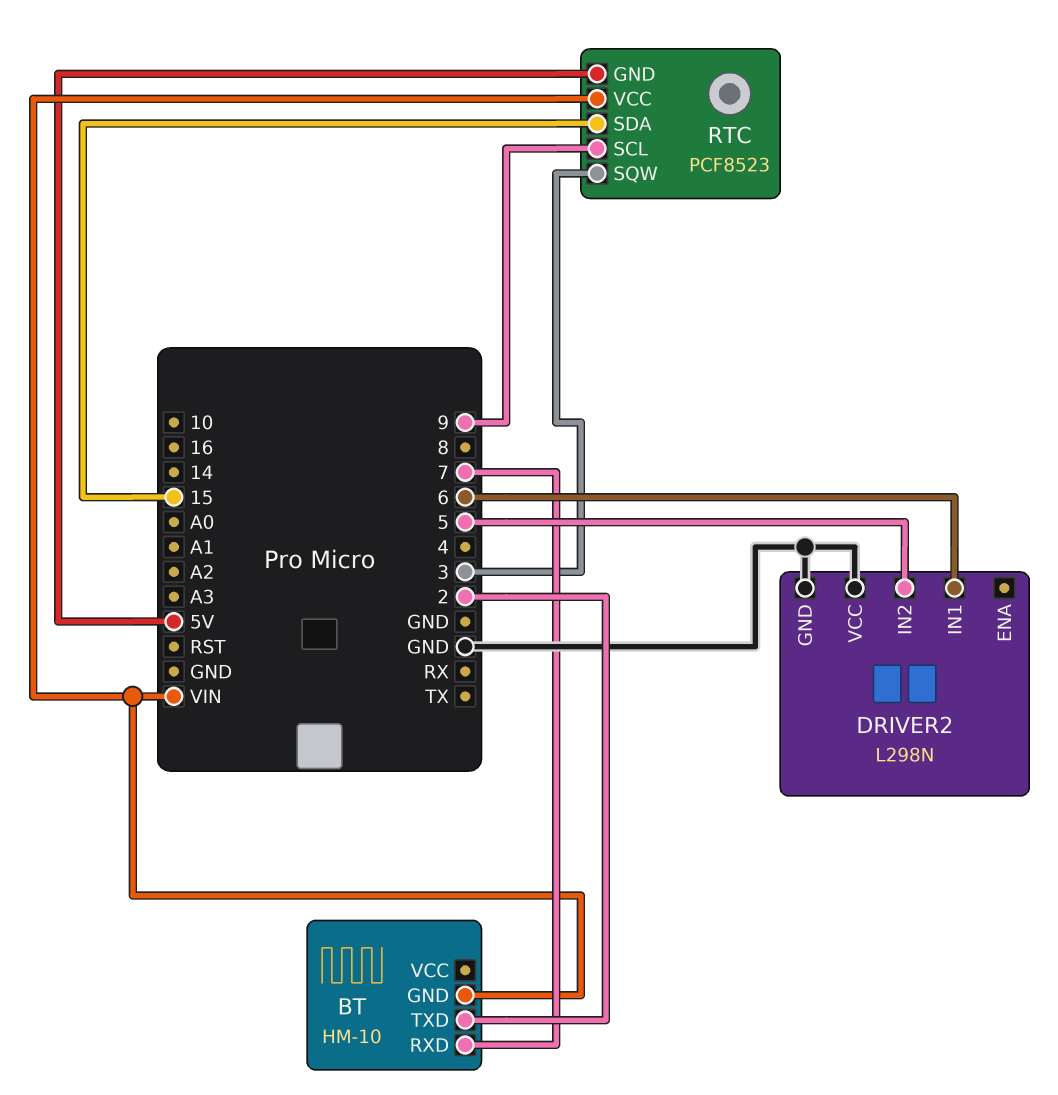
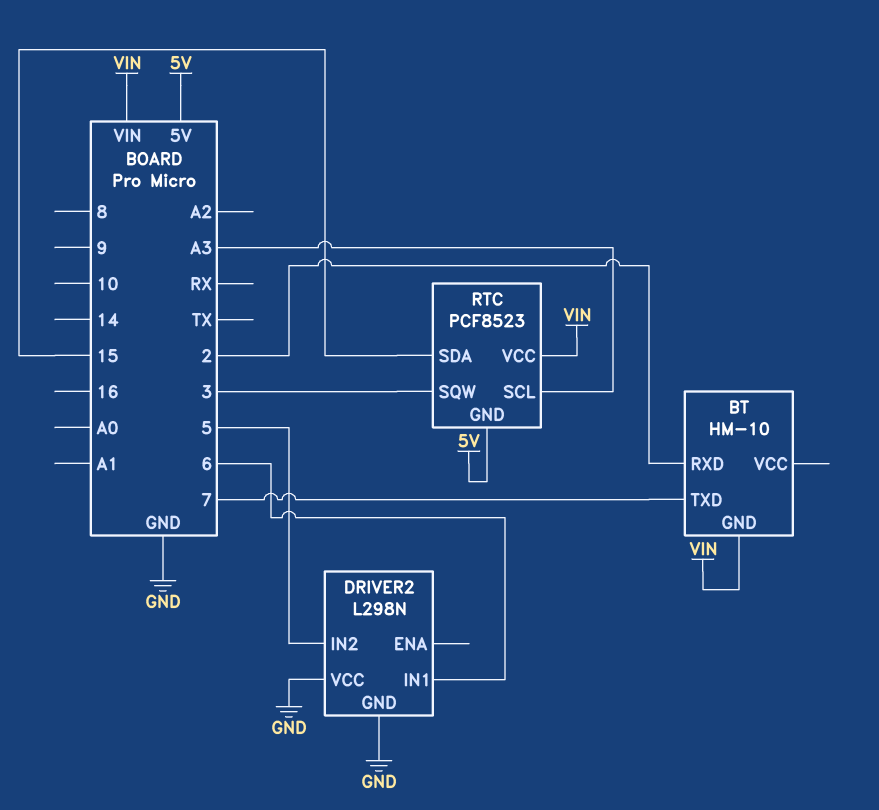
BT pin RXD: 7 -> 2
BT pin TXD: 2 -> 7
RTC pin SCL: 9 -> A3

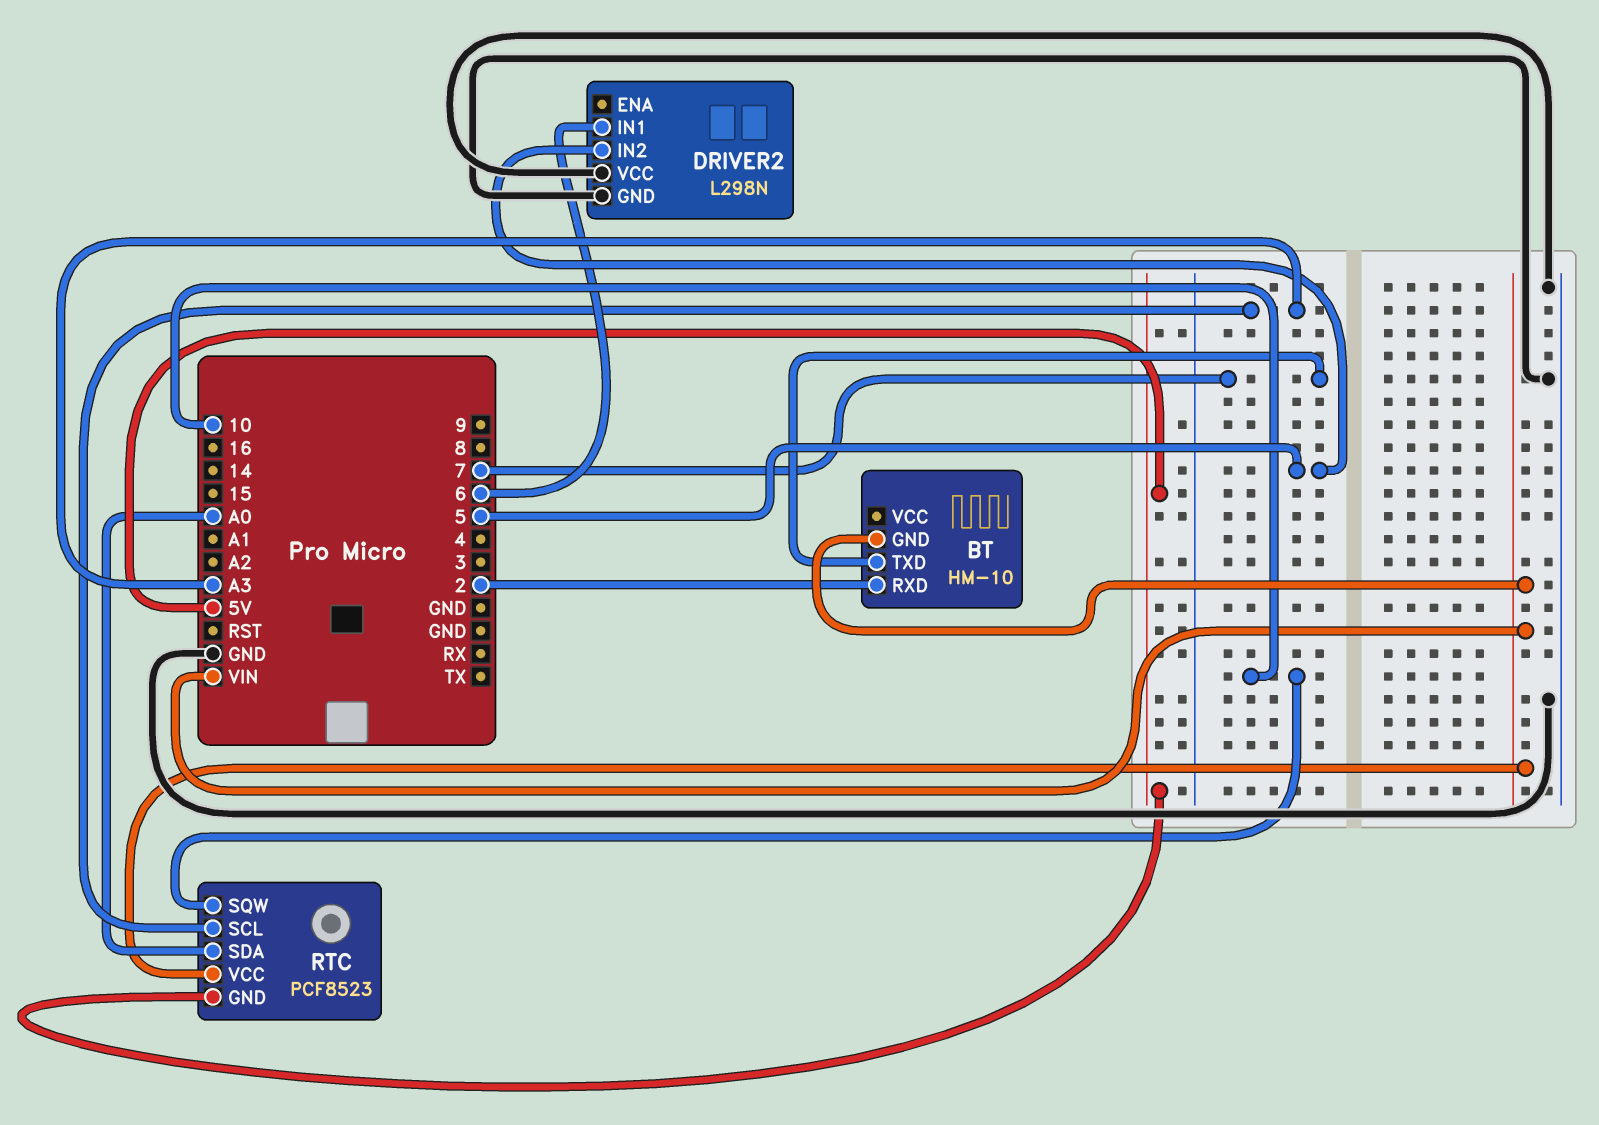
RTC pin SDA: 15 -> A0
RTC pin SQW: 3 -> 10

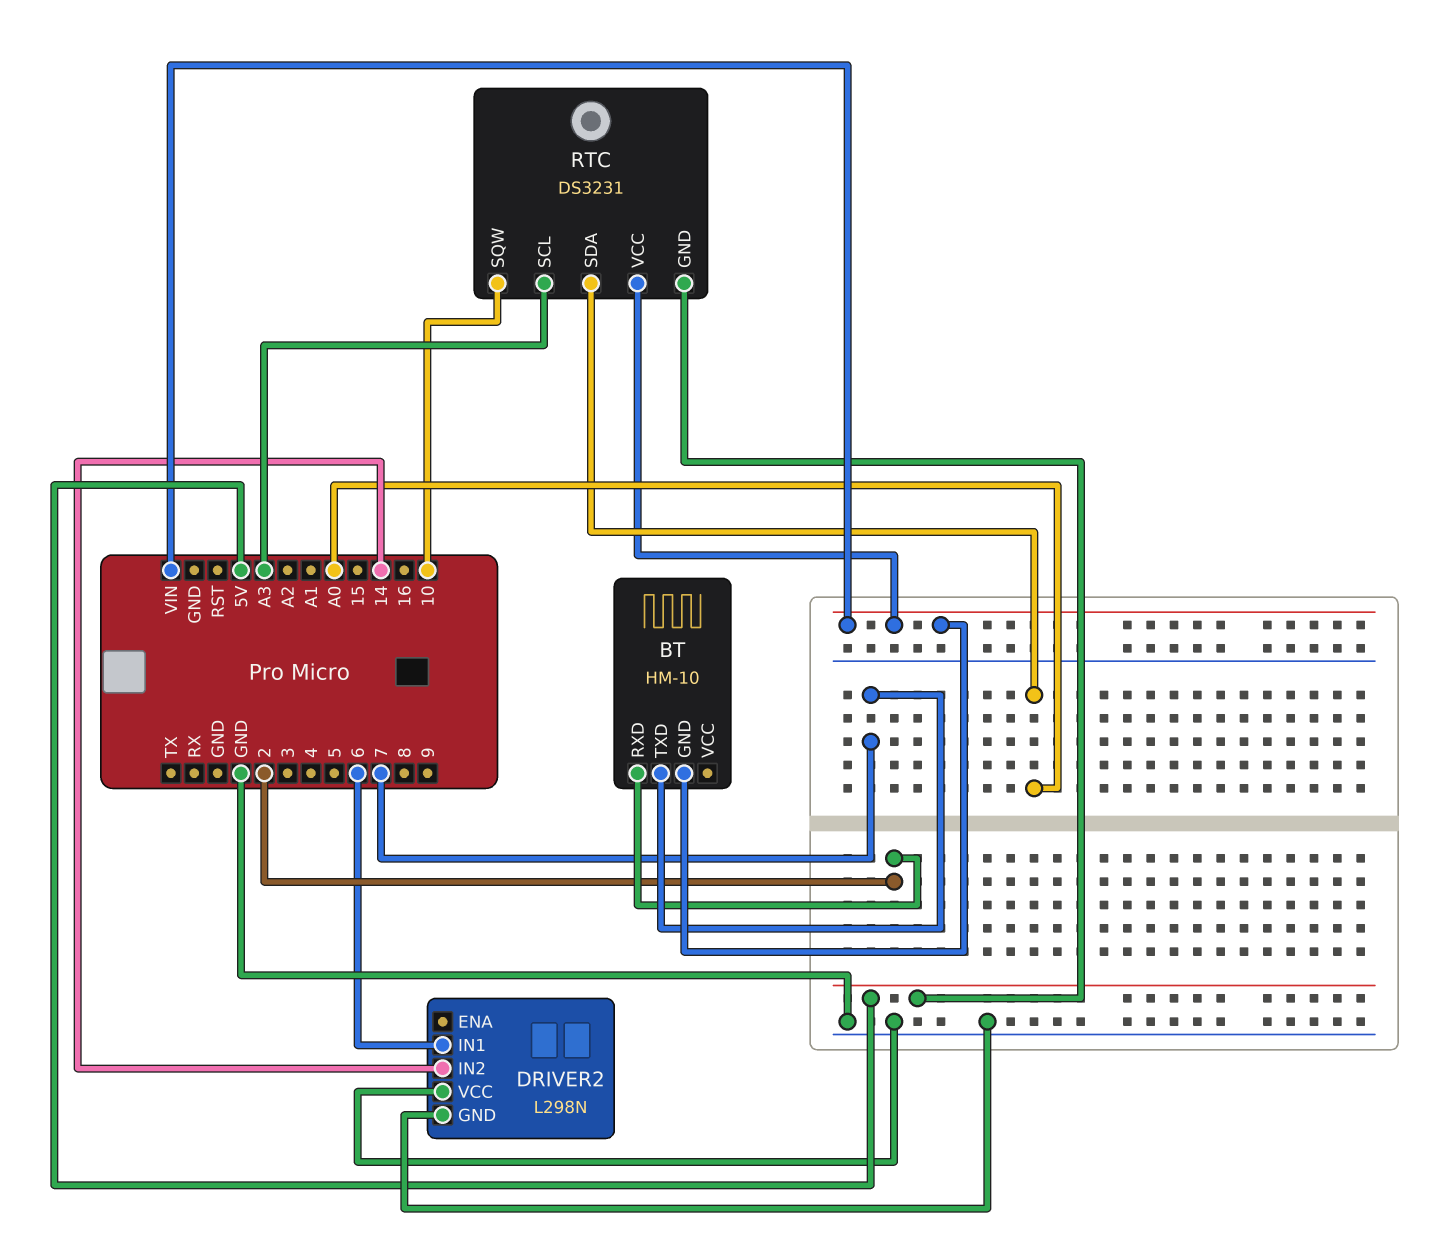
DRIVER2 pin IN2: 5 -> 14
RTC: PCF8523 -> DS3231

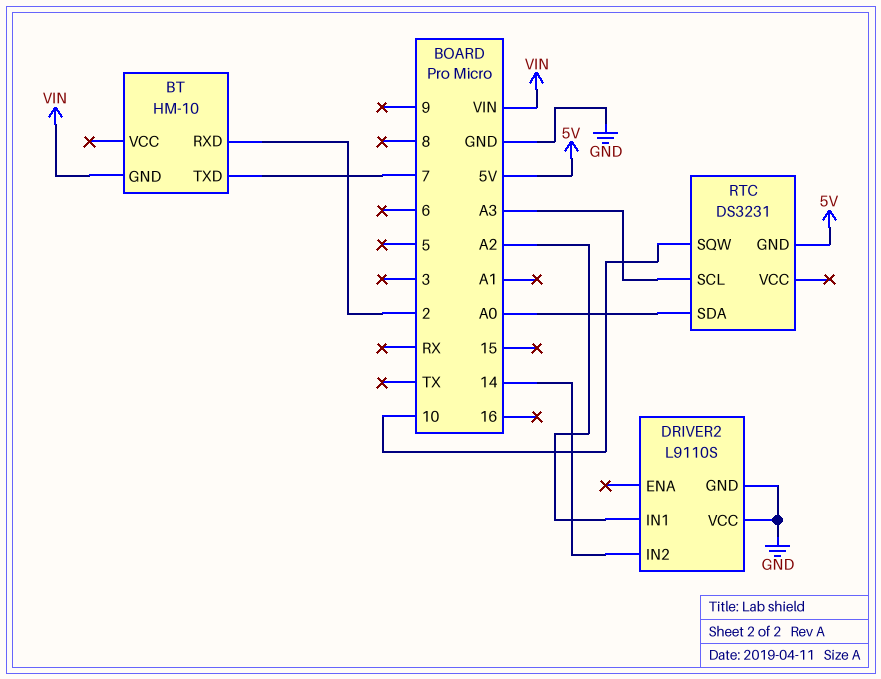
DRIVER2: L298N -> L9110S
DRIVER2 pin IN1: 6 -> A2
RTC pin VCC: VIN -> none

